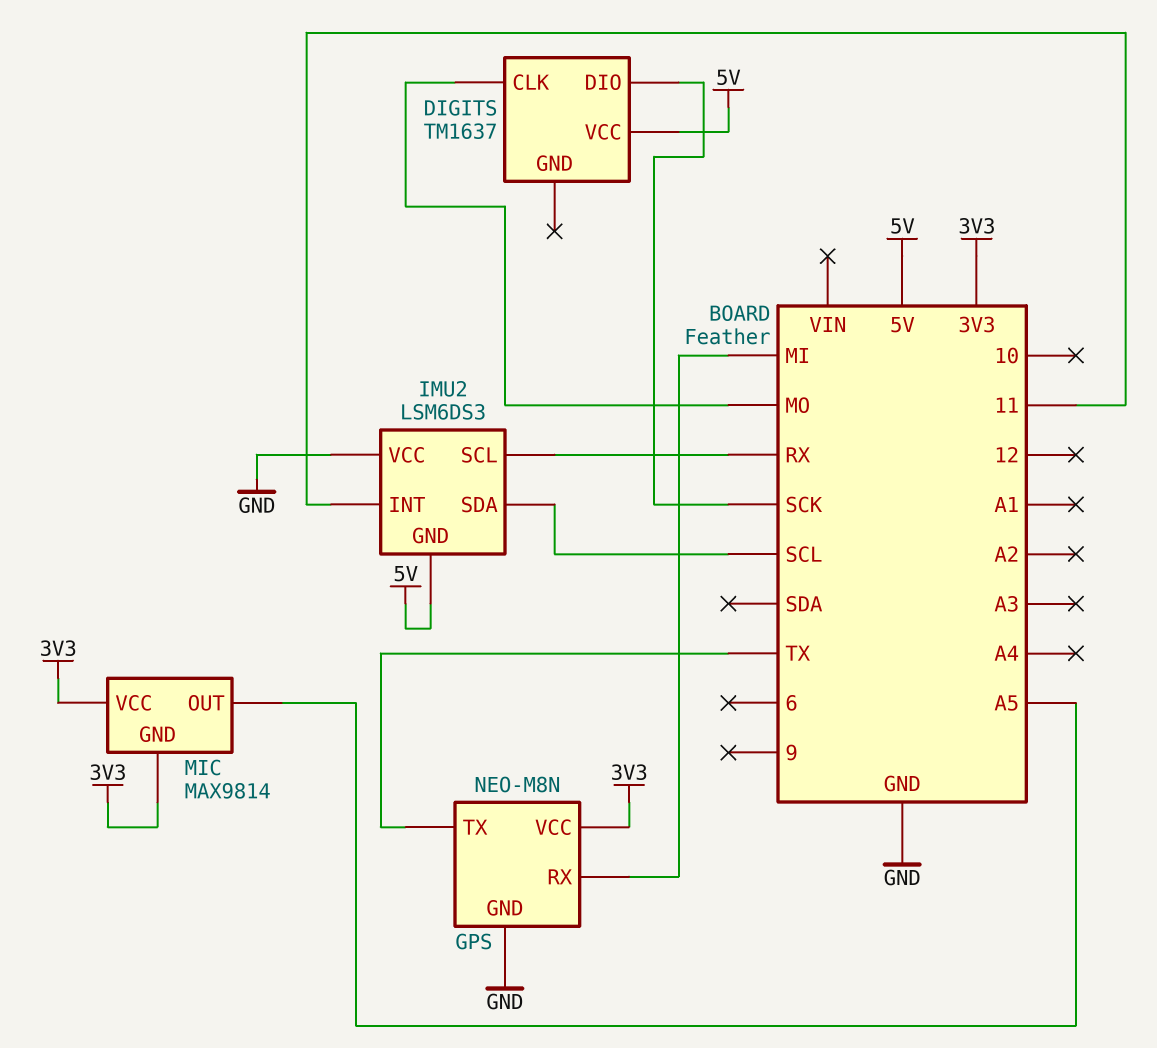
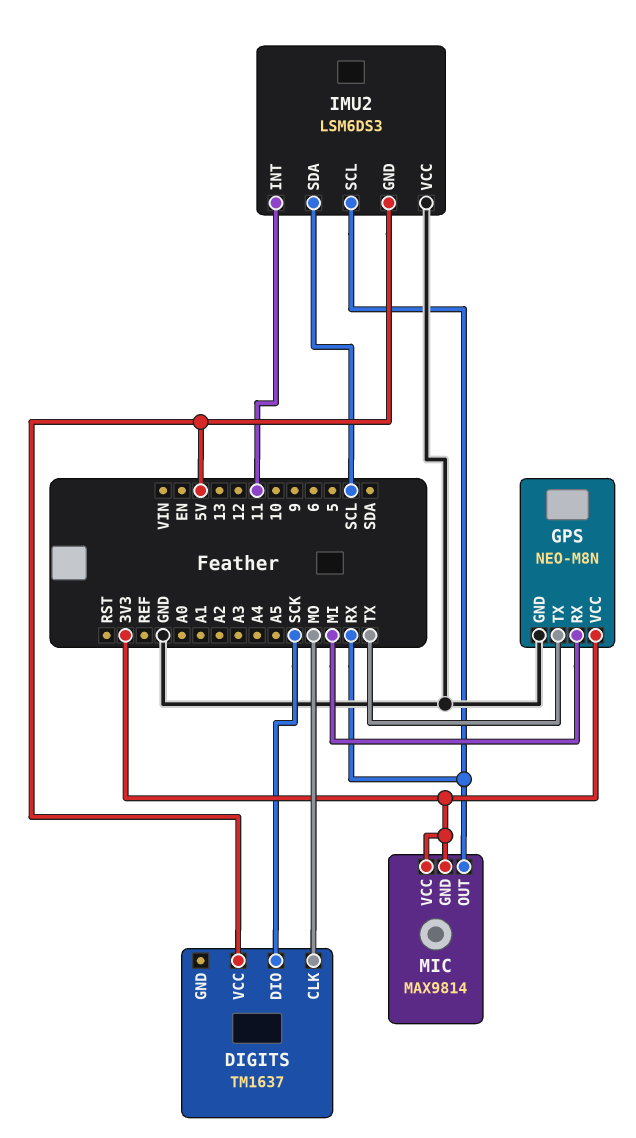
MIC pin OUT: A5 -> RX

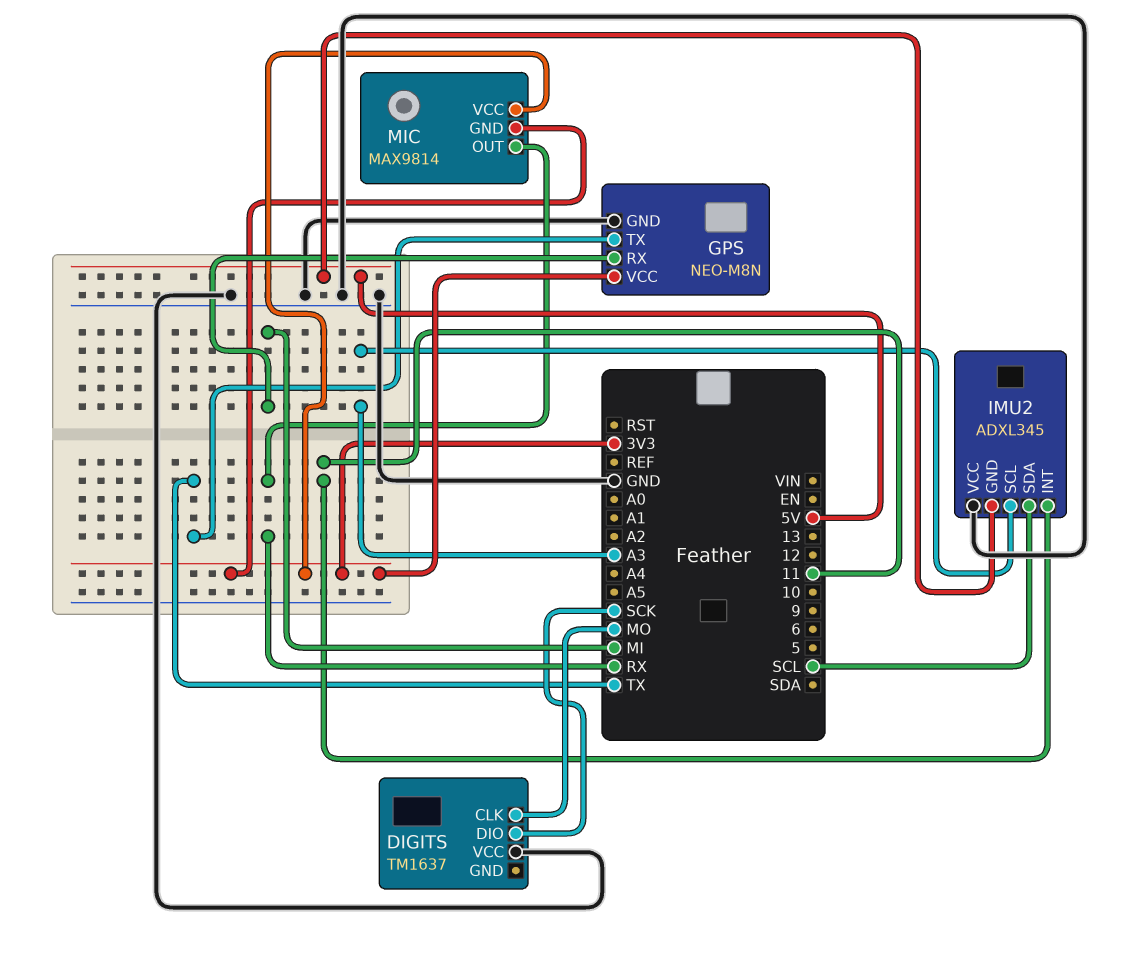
DIGITS pin VCC: 5V -> GND
IMU2: LSM6DS3 -> ADXL345
IMU2 pin SCL: RX -> A3

